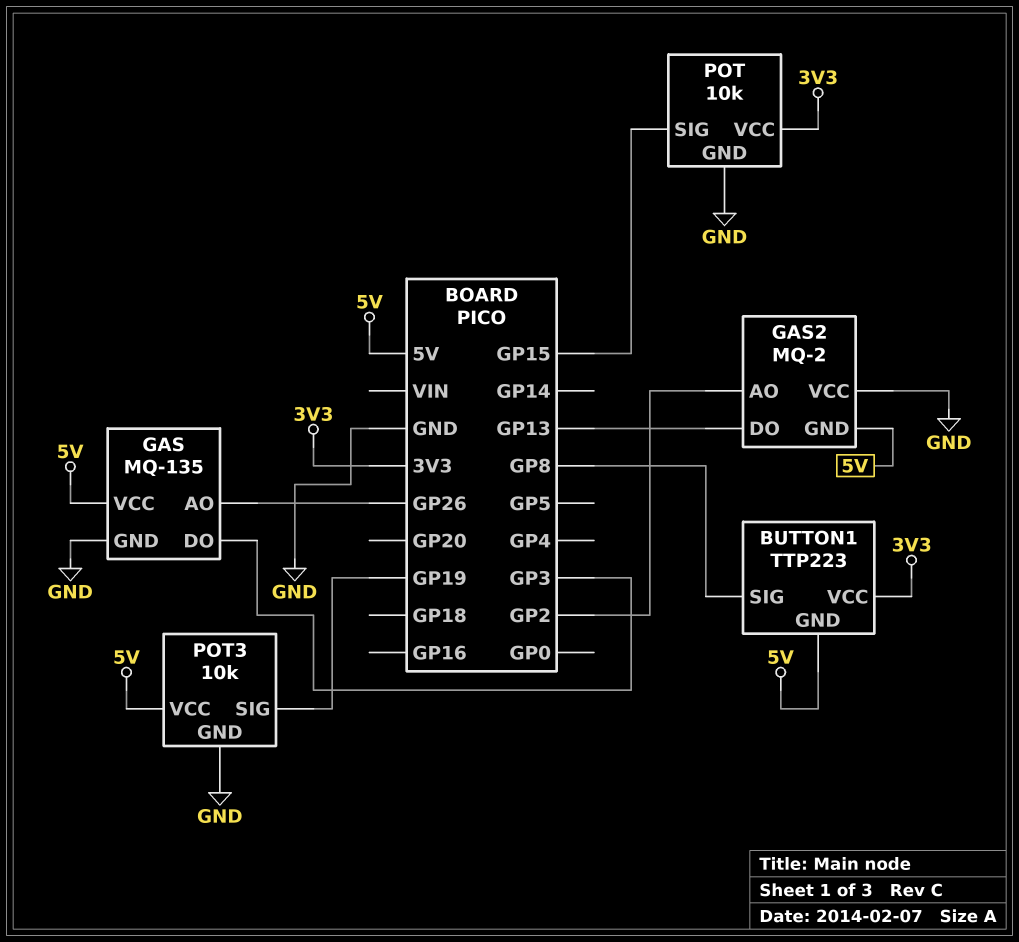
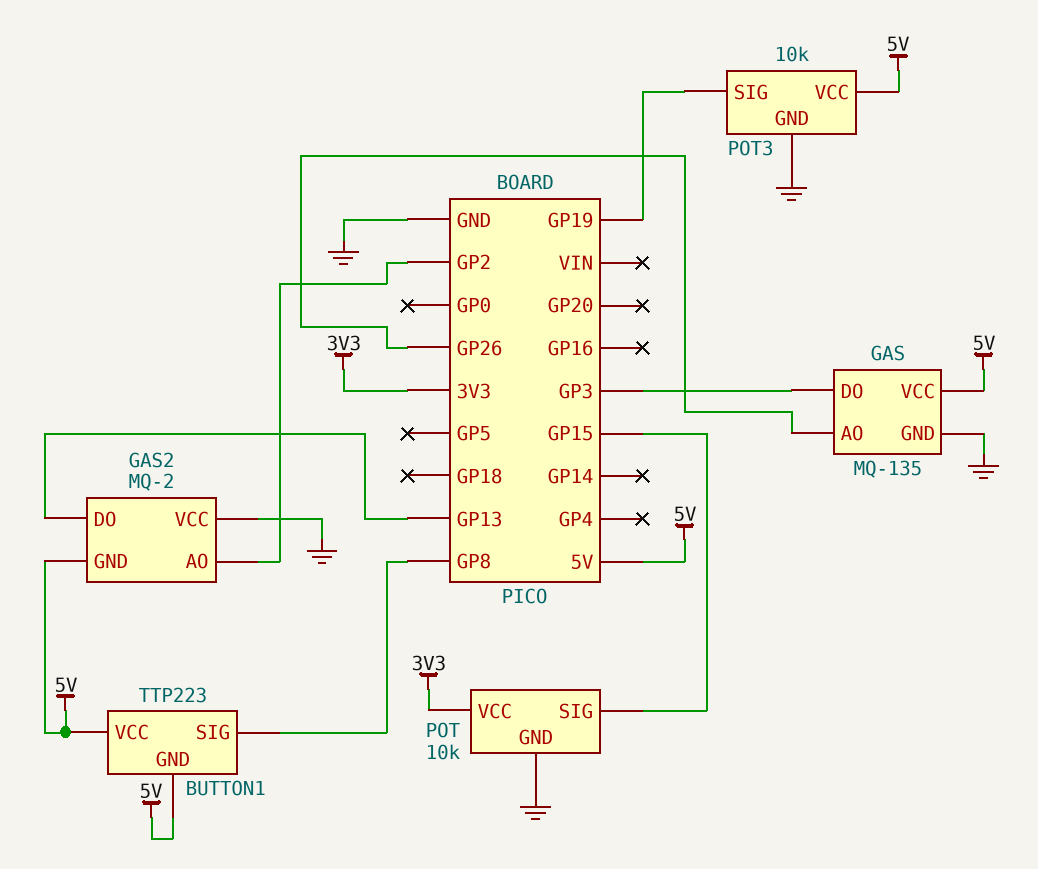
BUTTON1 pin VCC: 3V3 -> 5V

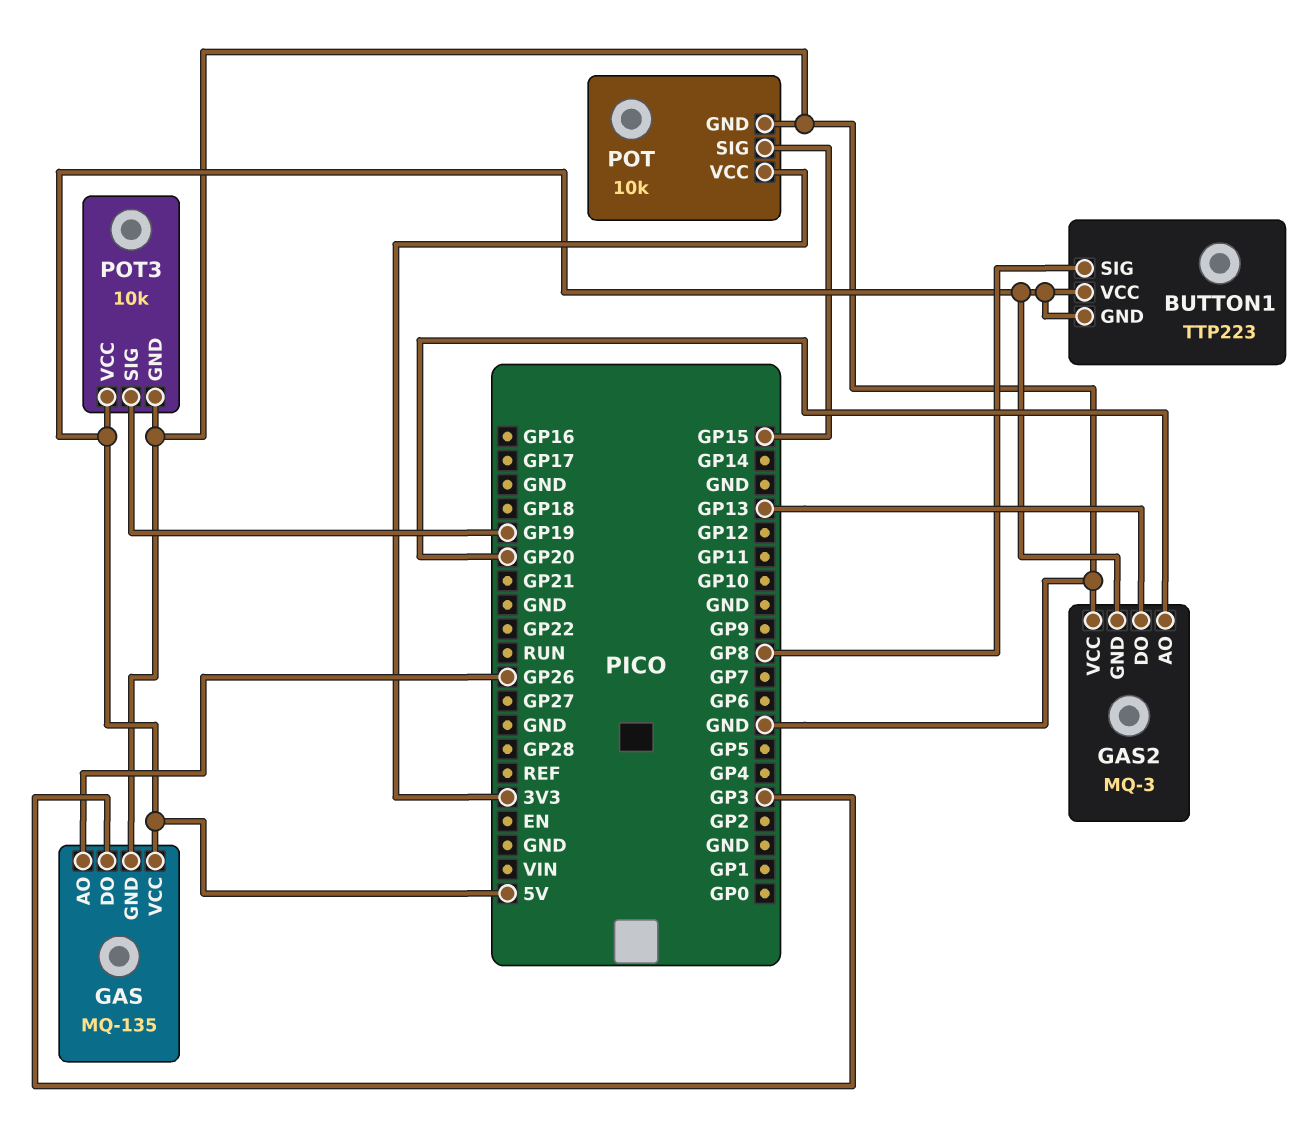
GAS2: MQ-2 -> MQ-3
GAS2 pin AO: GP2 -> GP20

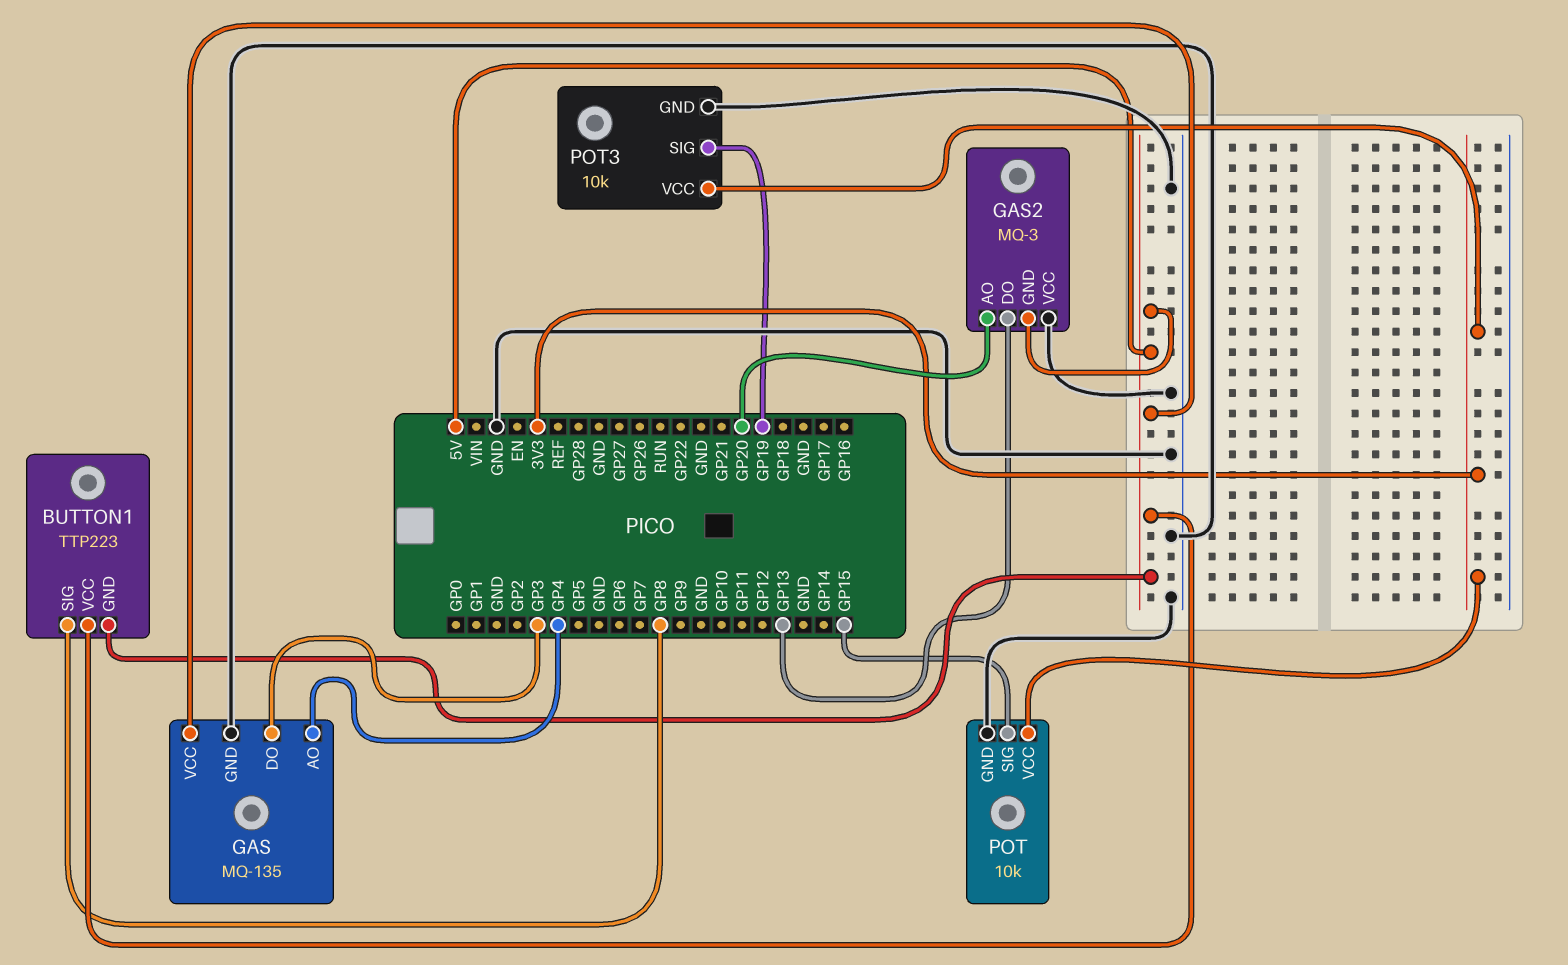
GAS pin AO: GP26 -> GP4
POT3 pin VCC: 5V -> 3V3

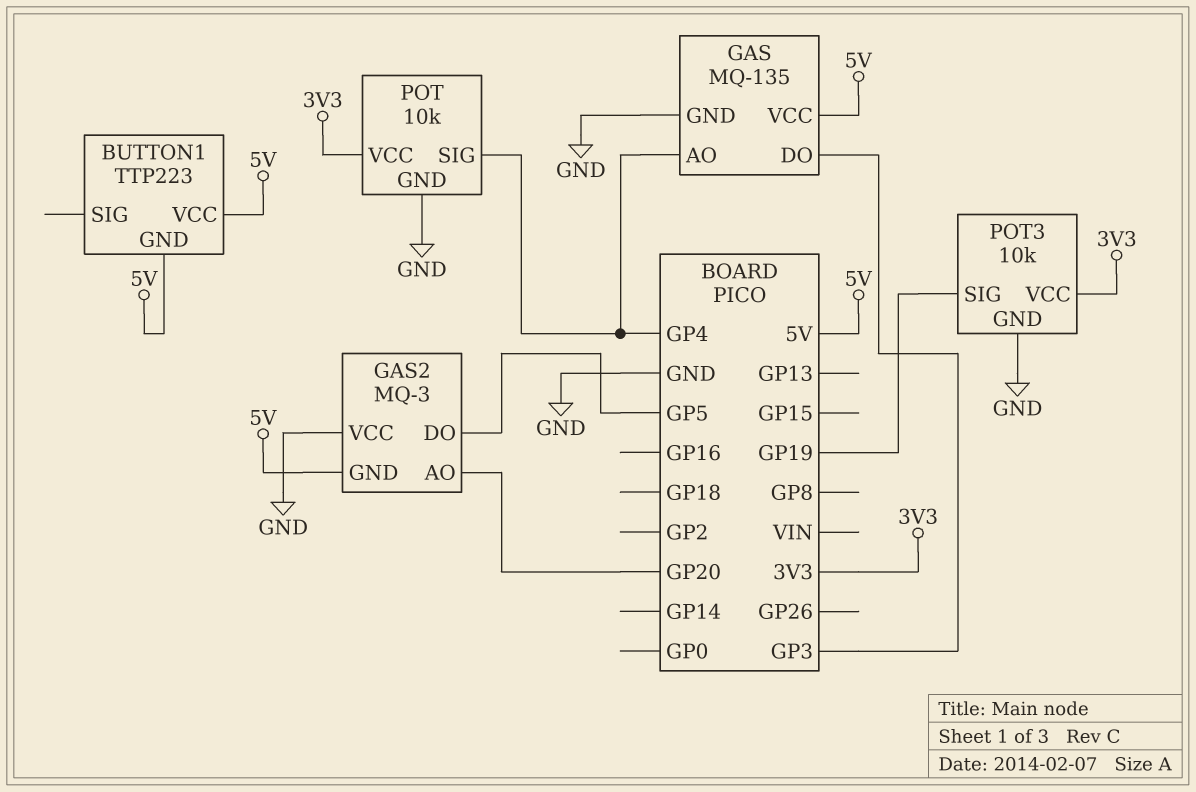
BUTTON1 pin SIG: GP8 -> none
GAS2 pin DO: GP13 -> GP5
POT pin SIG: GP15 -> GP4

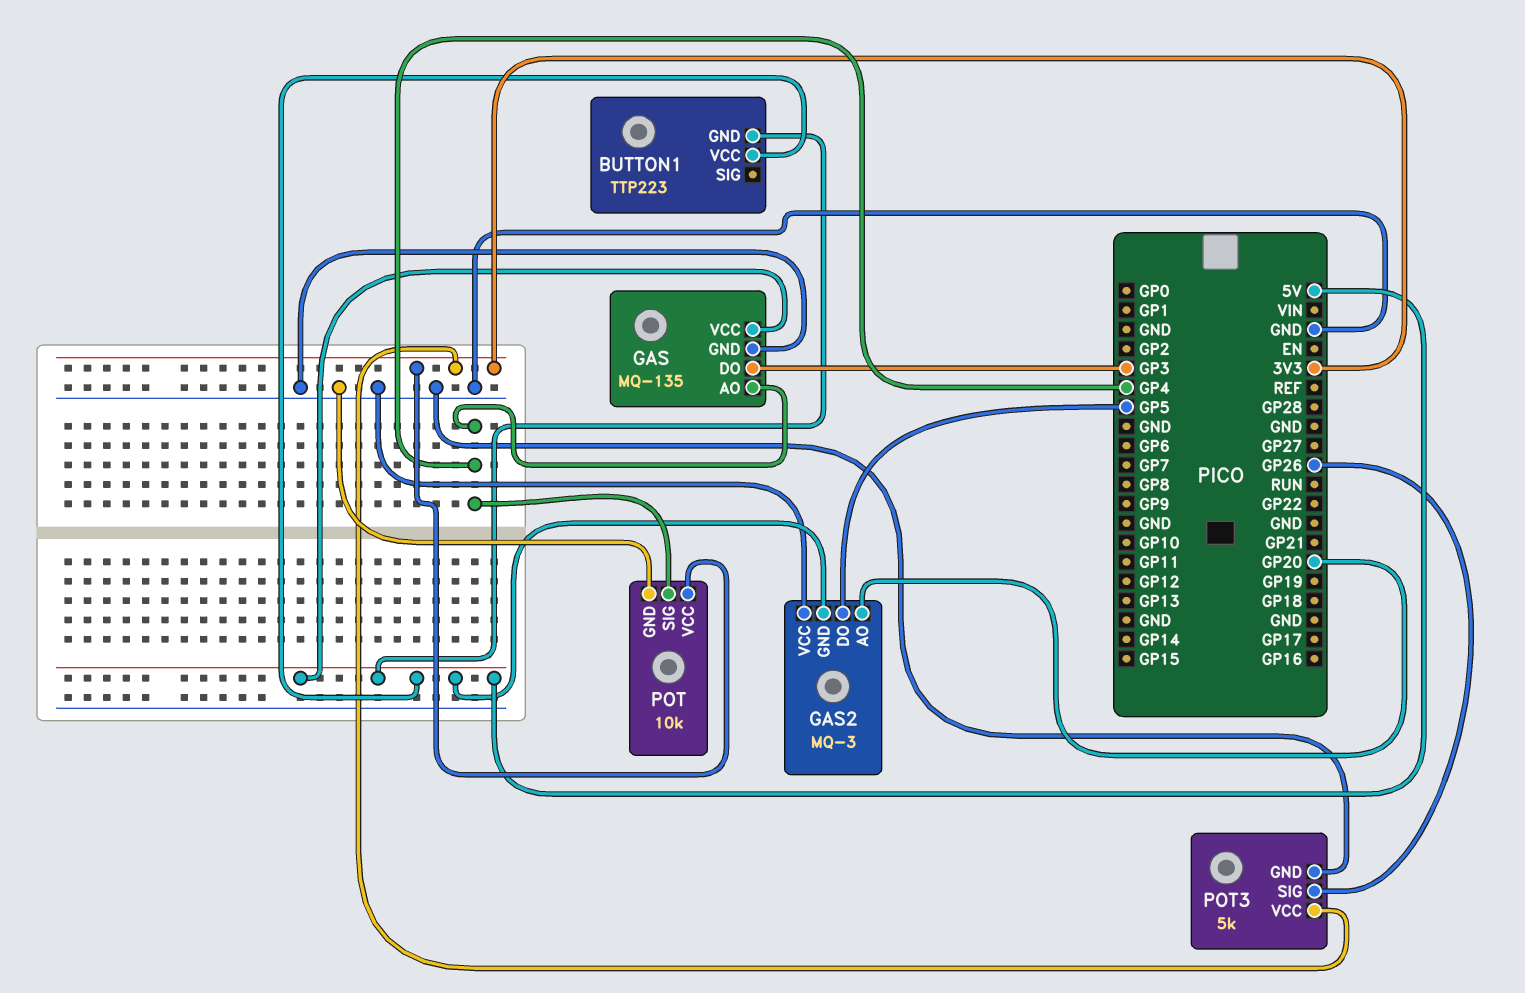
POT3: 10k -> 5k
POT3 pin SIG: GP19 -> GP26

